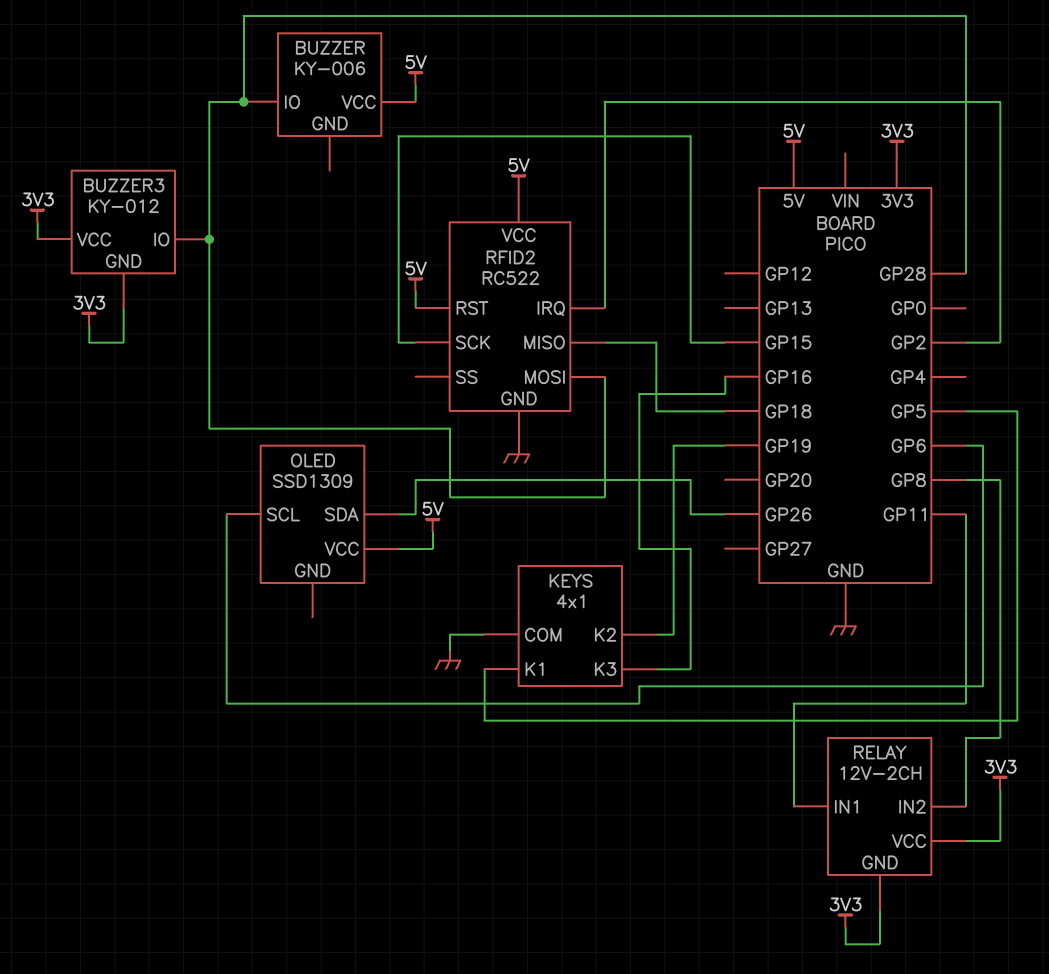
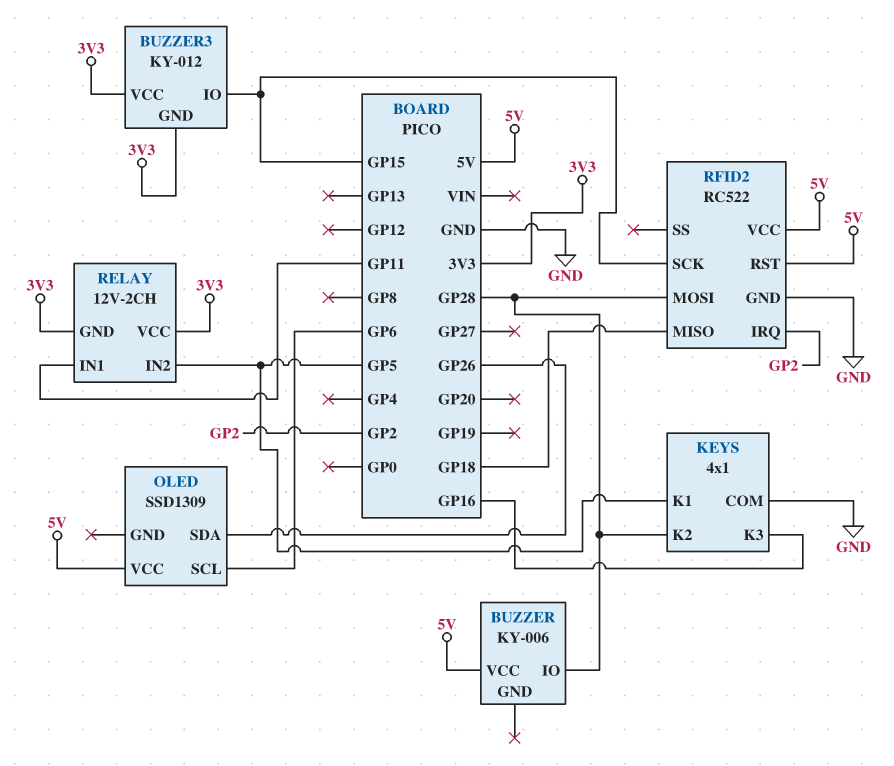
BUZZER3 pin IO: GP28 -> GP15
KEYS pin K2: GP19 -> GP28
RELAY pin IN2: GP8 -> GP5

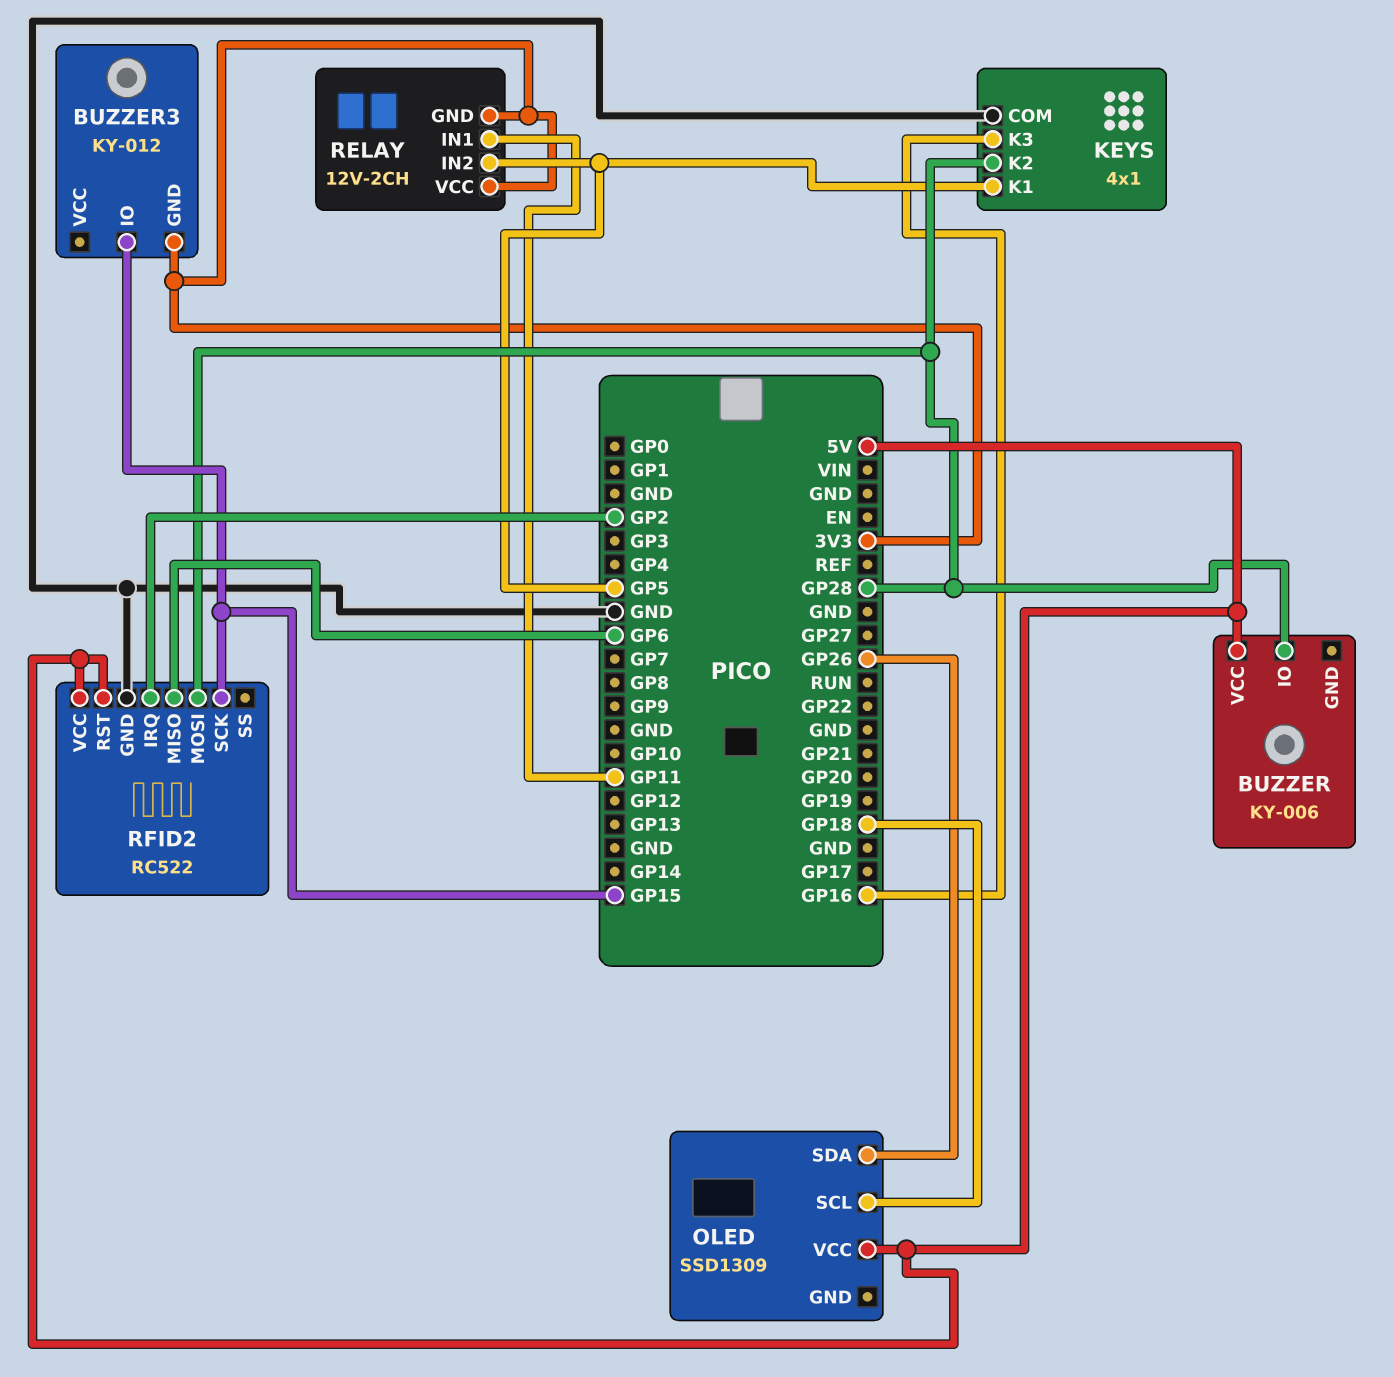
BUZZER3 pin VCC: 3V3 -> none
OLED pin SCL: GP6 -> GP18
RFID2 pin MISO: GP18 -> GP6

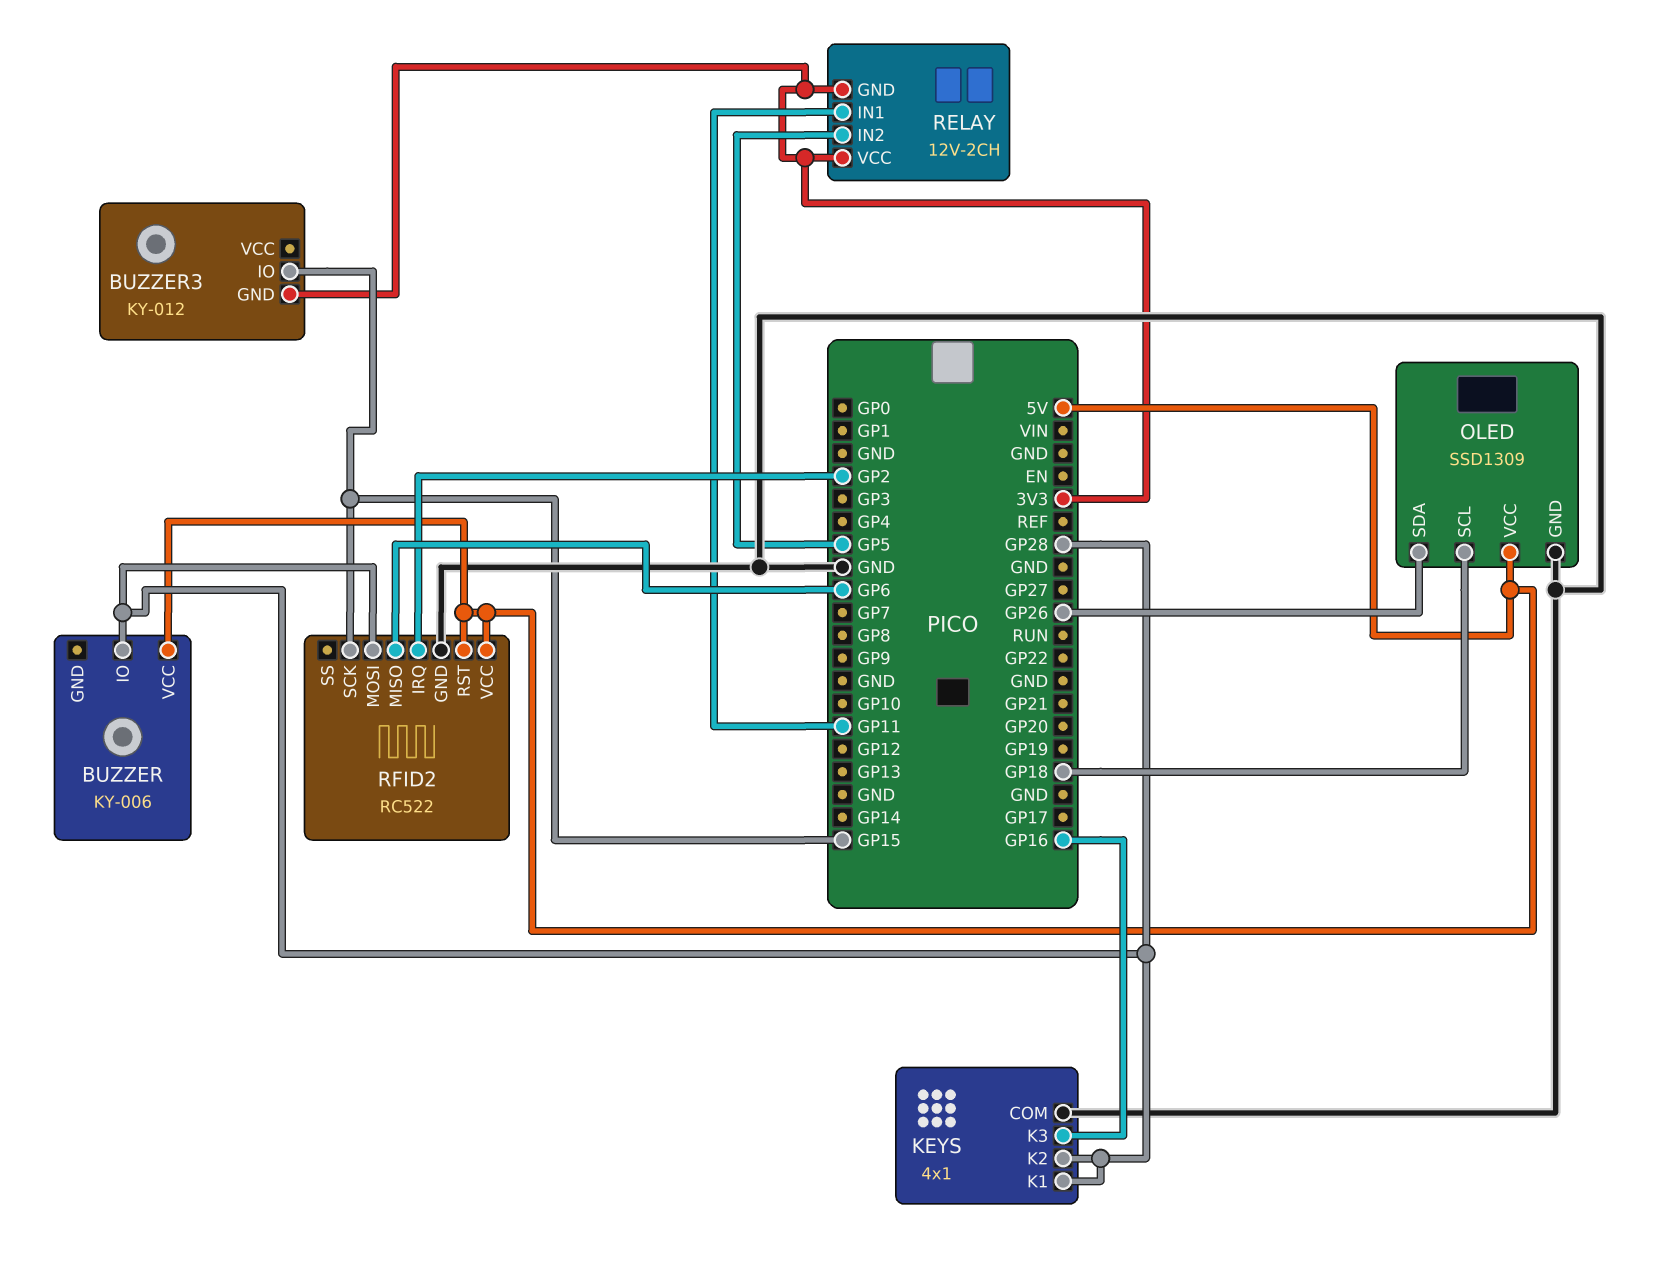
KEYS pin K1: GP5 -> GP28
OLED pin GND: none -> GND

